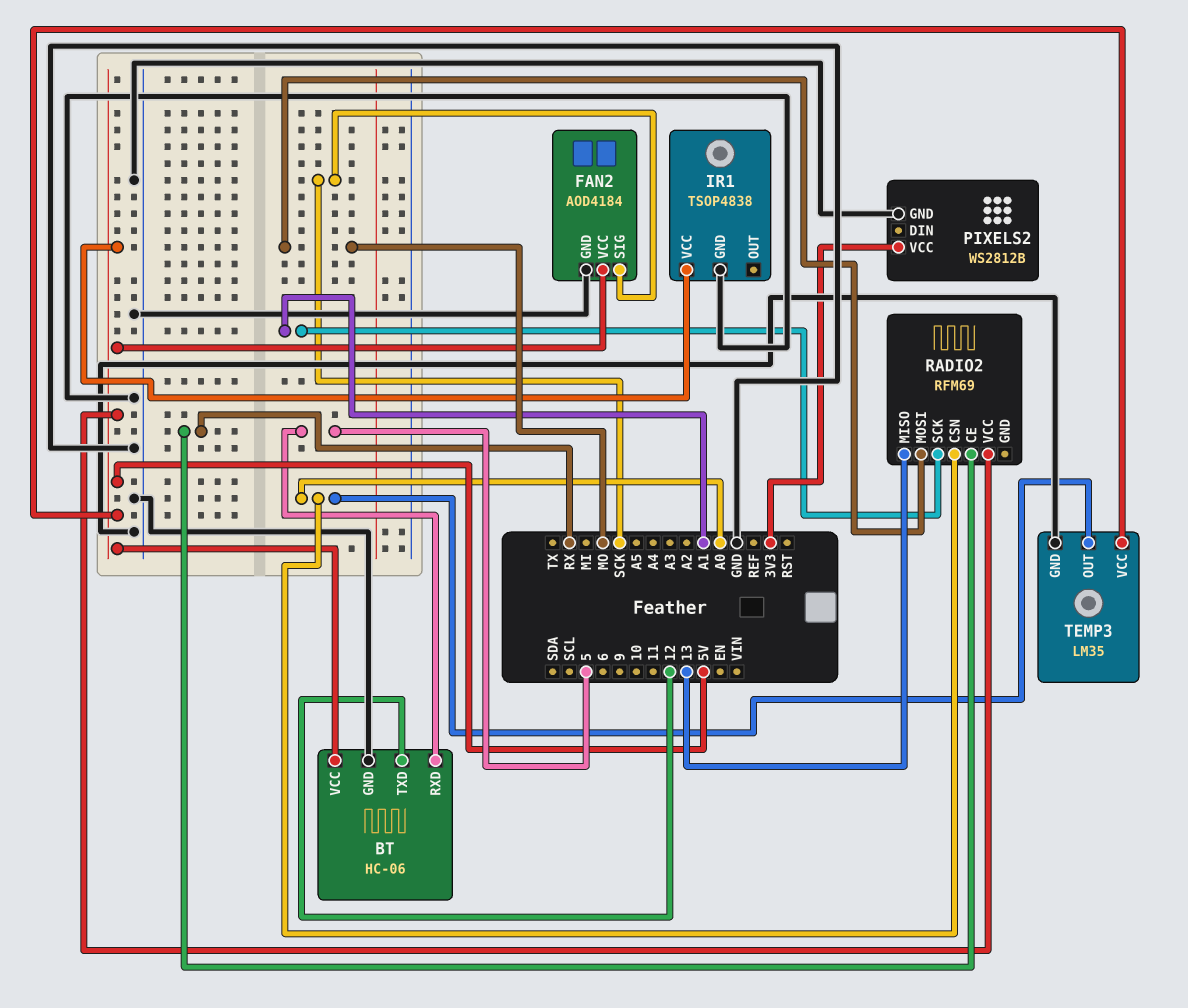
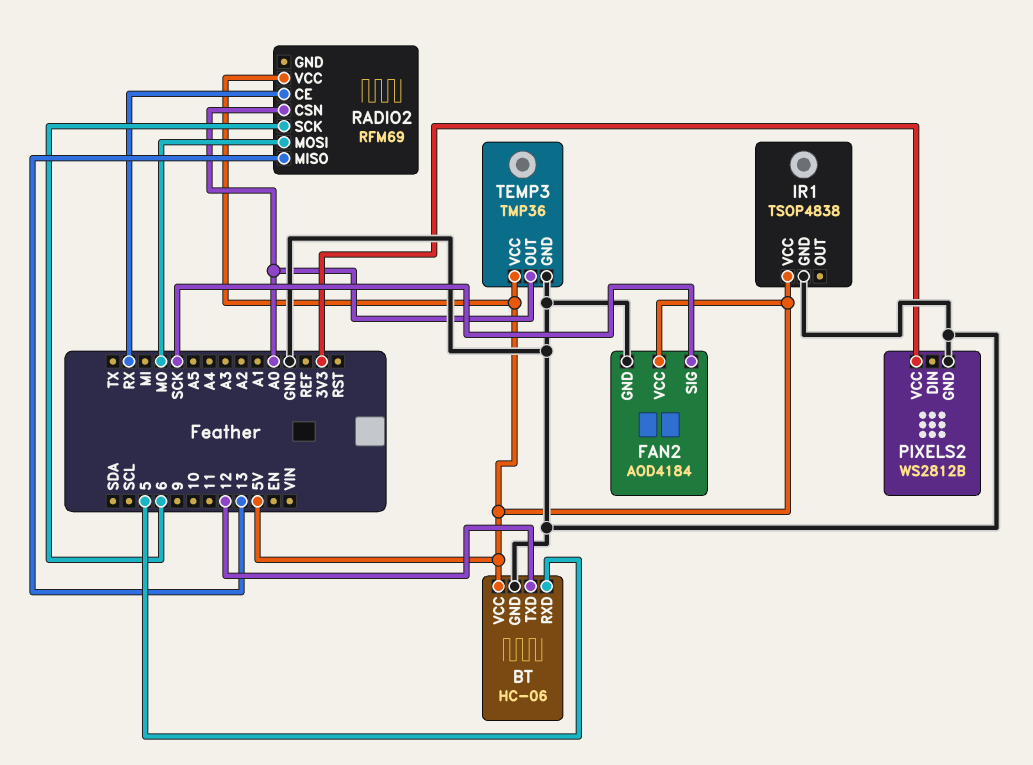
RADIO2 pin SCK: A1 -> 6
TEMP3: LM35 -> TMP36

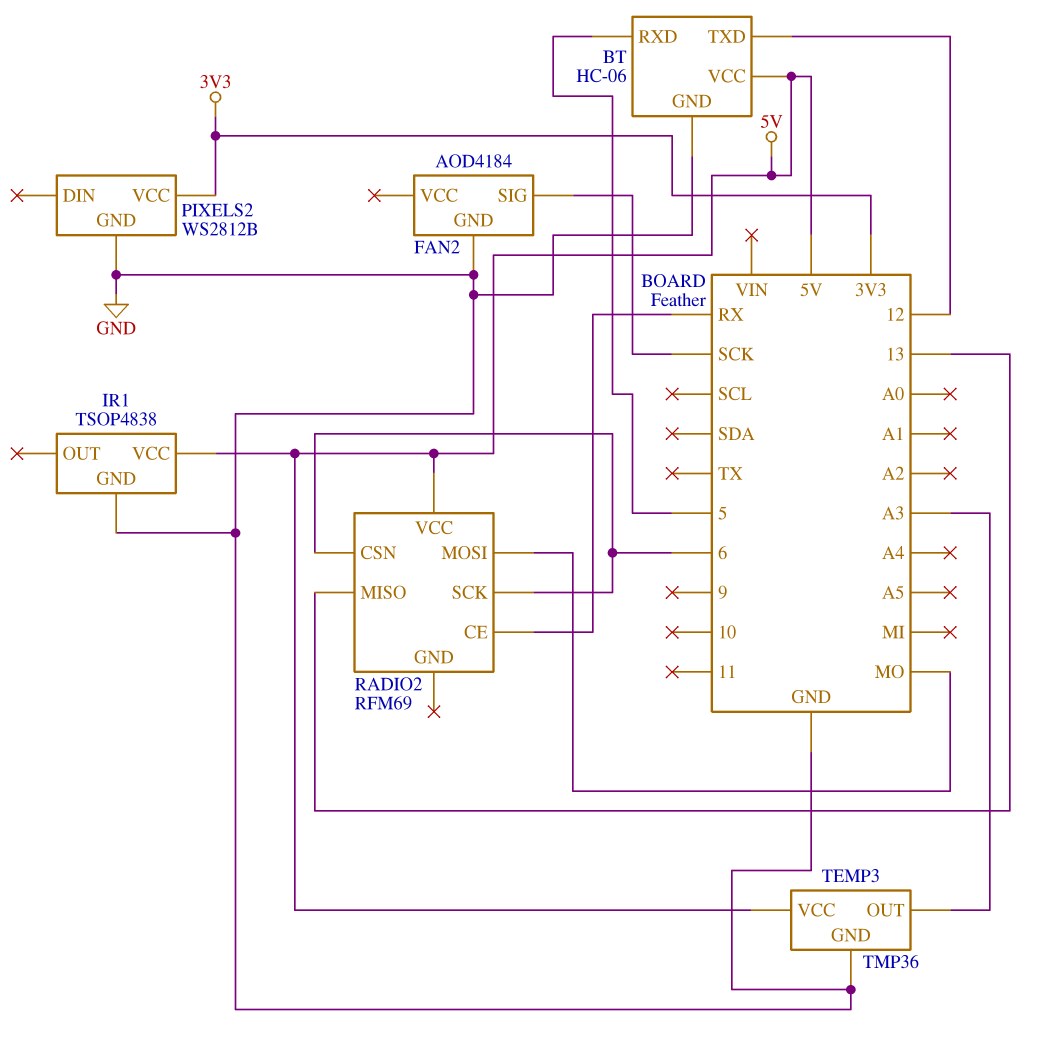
FAN2 pin VCC: 5V -> none
RADIO2 pin CSN: A0 -> 6
TEMP3 pin OUT: A0 -> A3

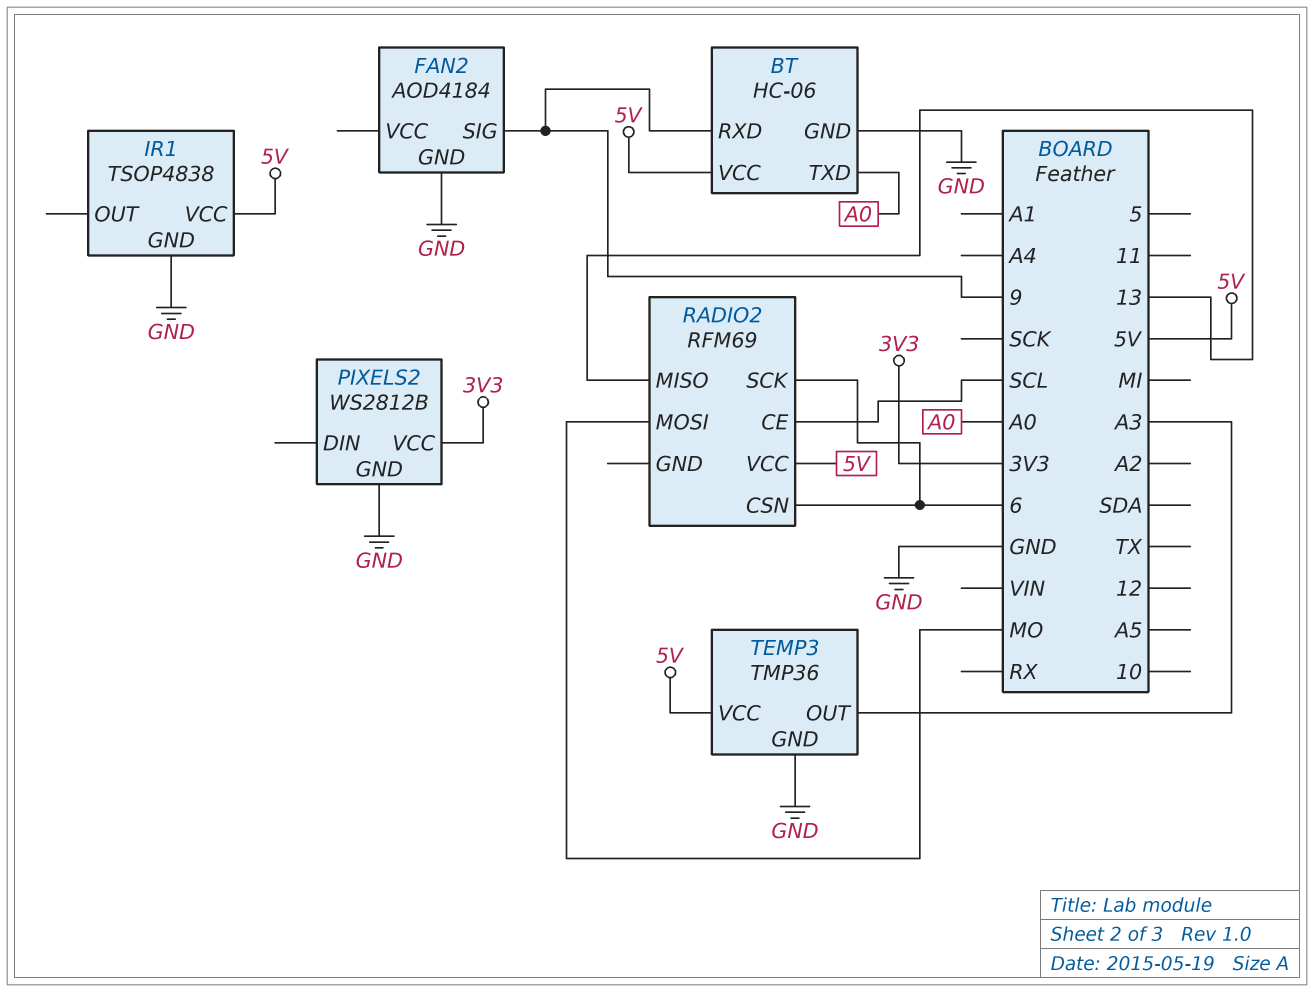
BT pin RXD: 5 -> 9
BT pin TXD: 12 -> A0
FAN2 pin SIG: SCK -> 9
RADIO2 pin CE: RX -> SCL

